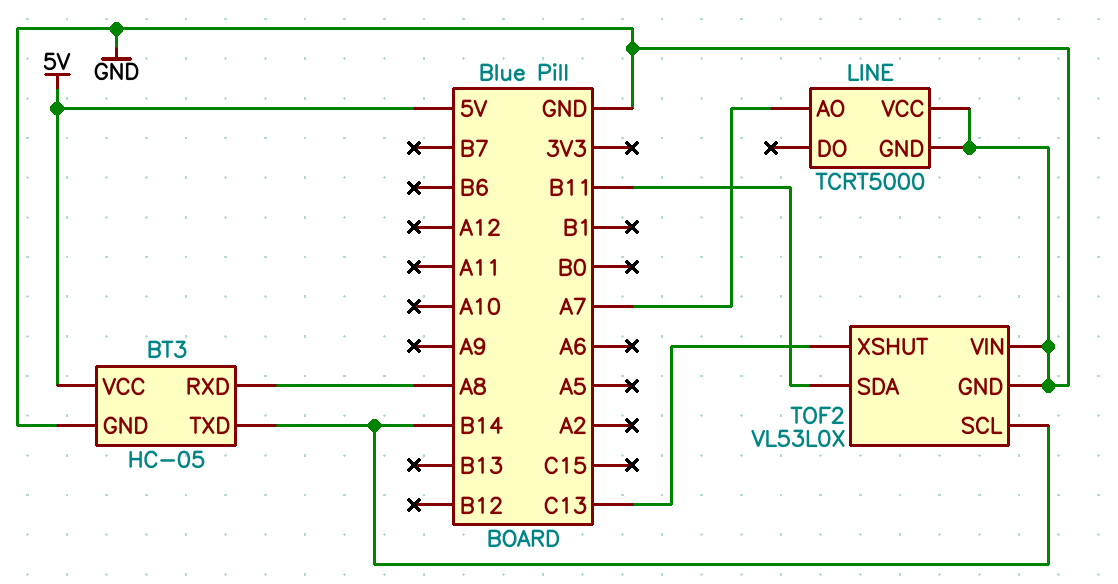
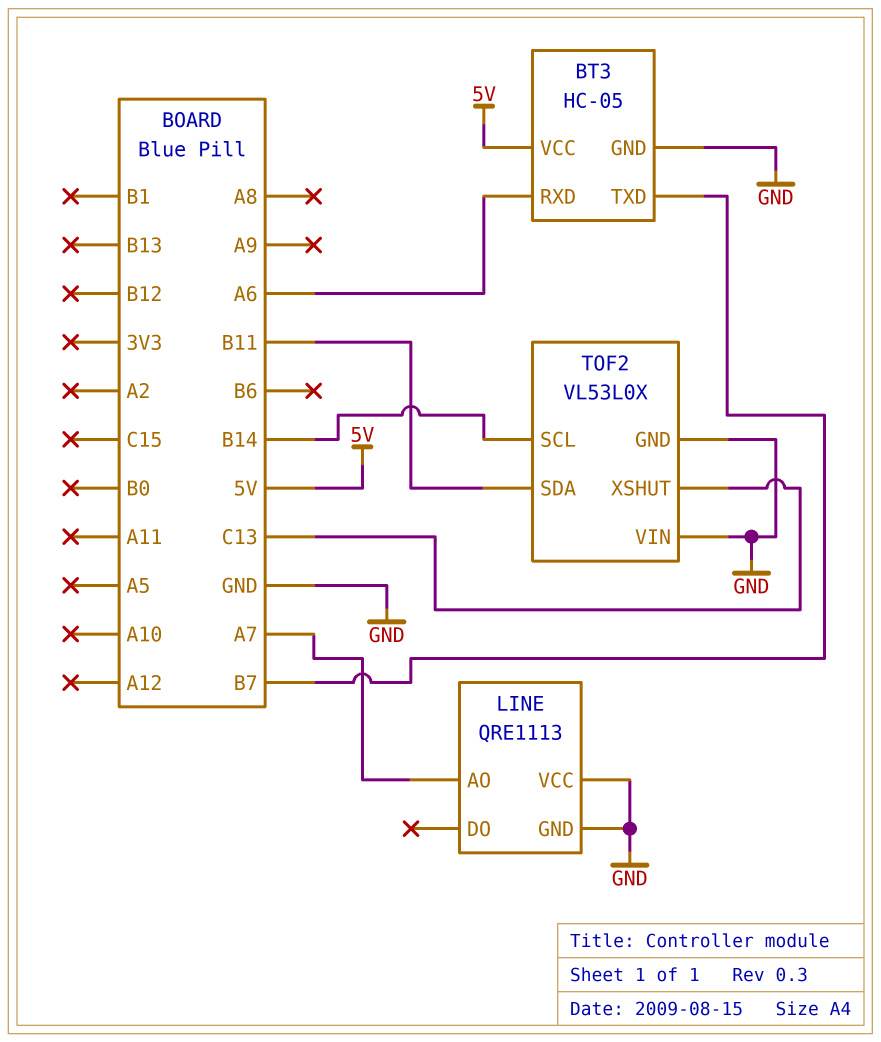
BT3 pin RXD: A8 -> A6
BT3 pin TXD: B14 -> B7
LINE: TCRT5000 -> QRE1113

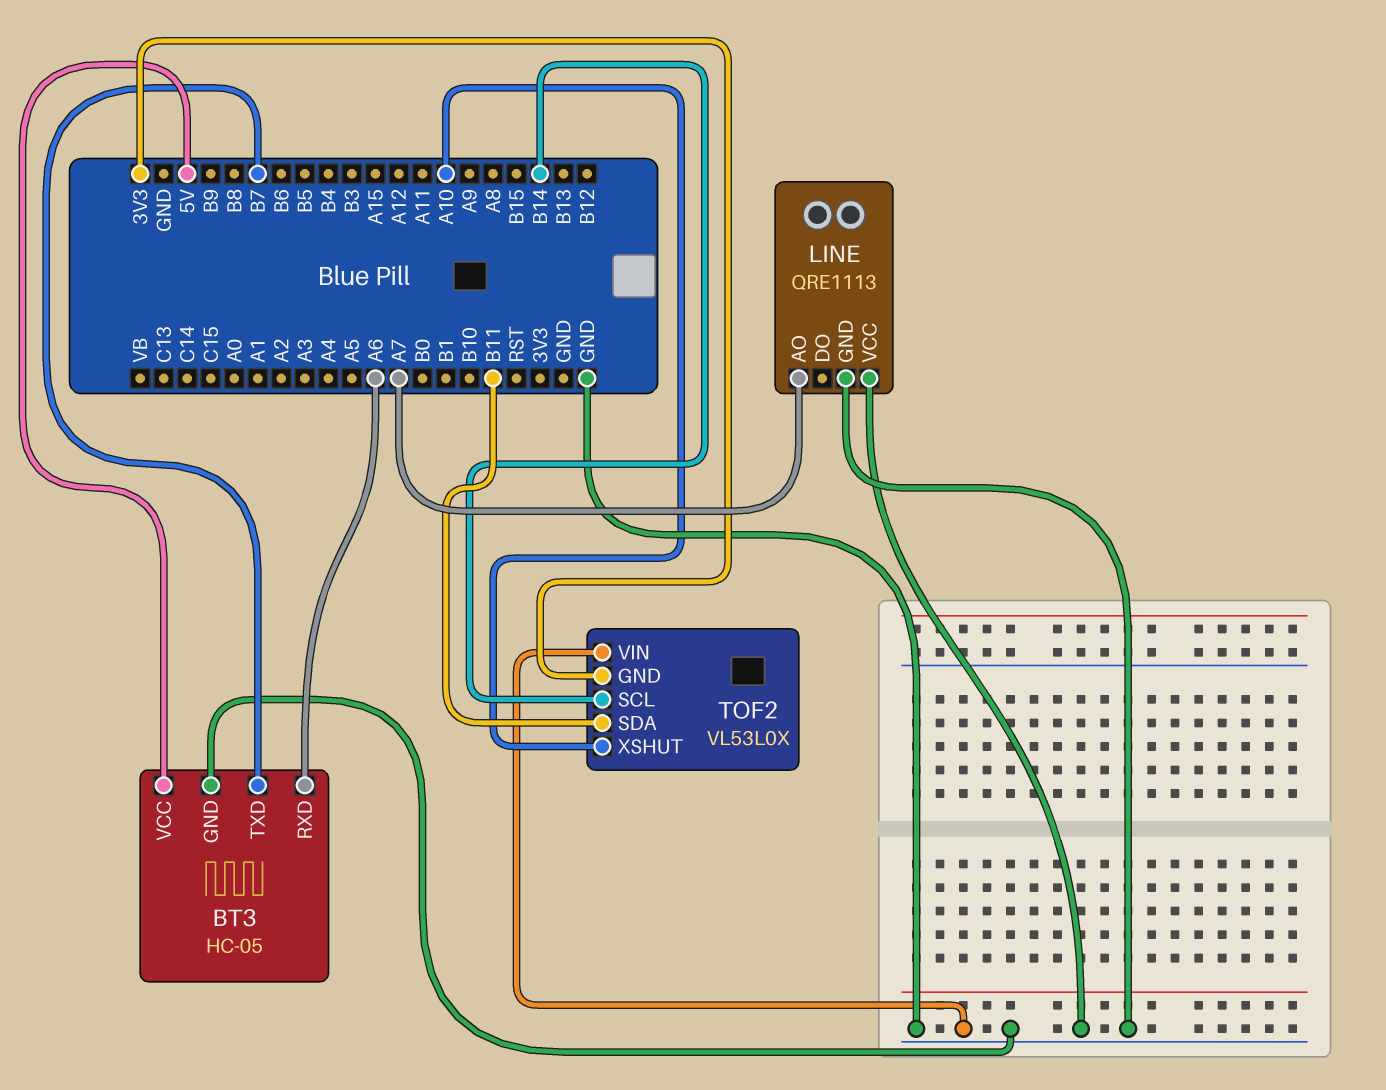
TOF2 pin GND: GND -> 3V3
TOF2 pin XSHUT: C13 -> A10

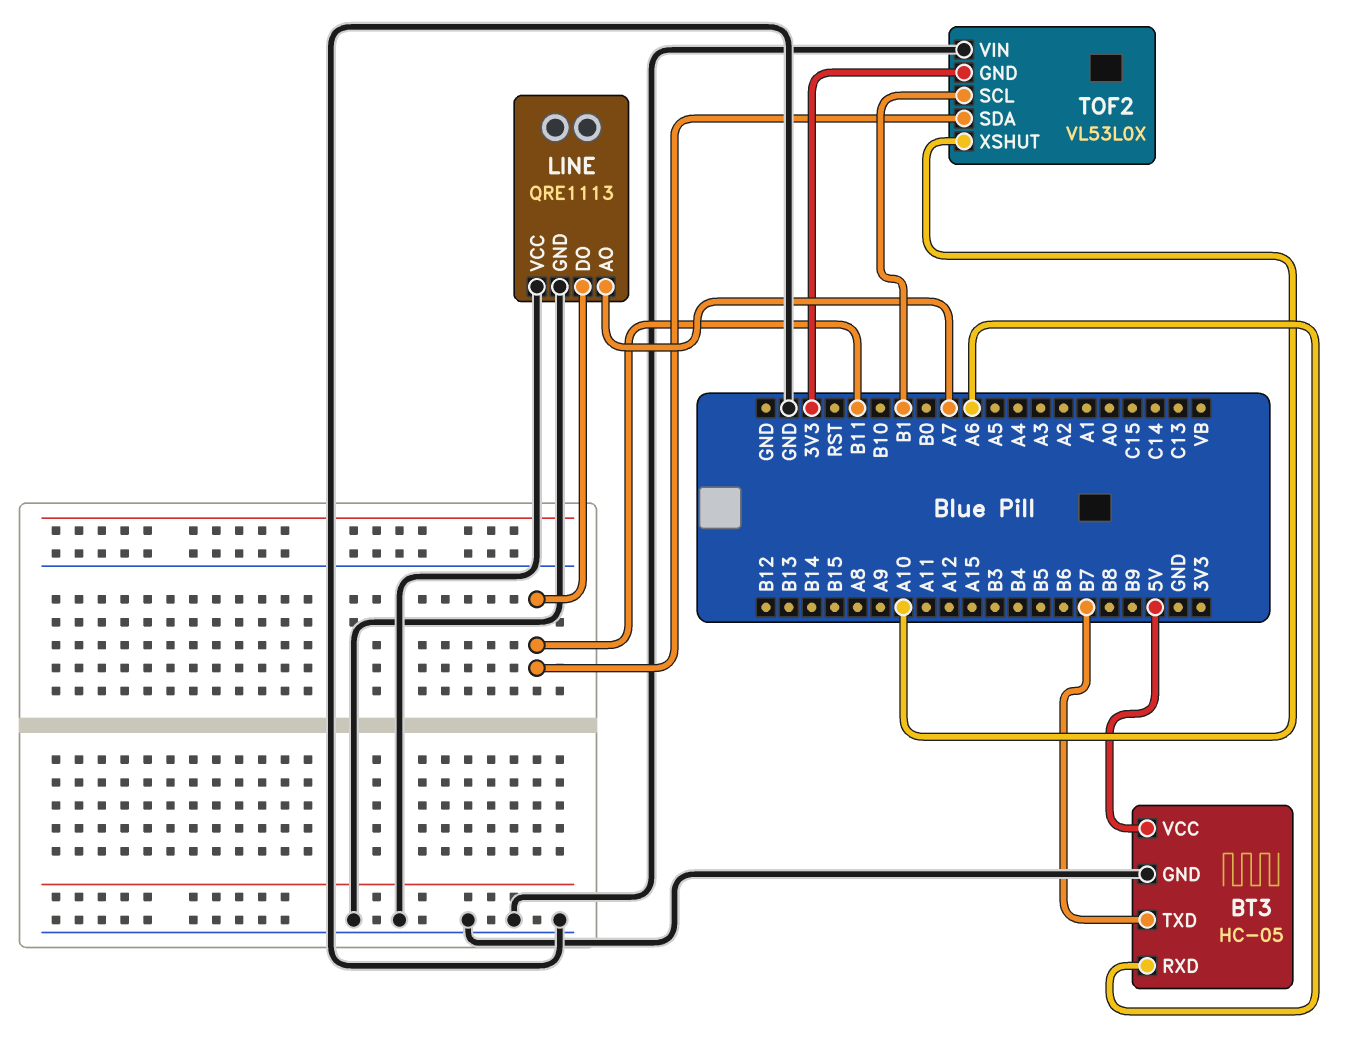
LINE pin DO: none -> B11
TOF2 pin SCL: B14 -> B1

